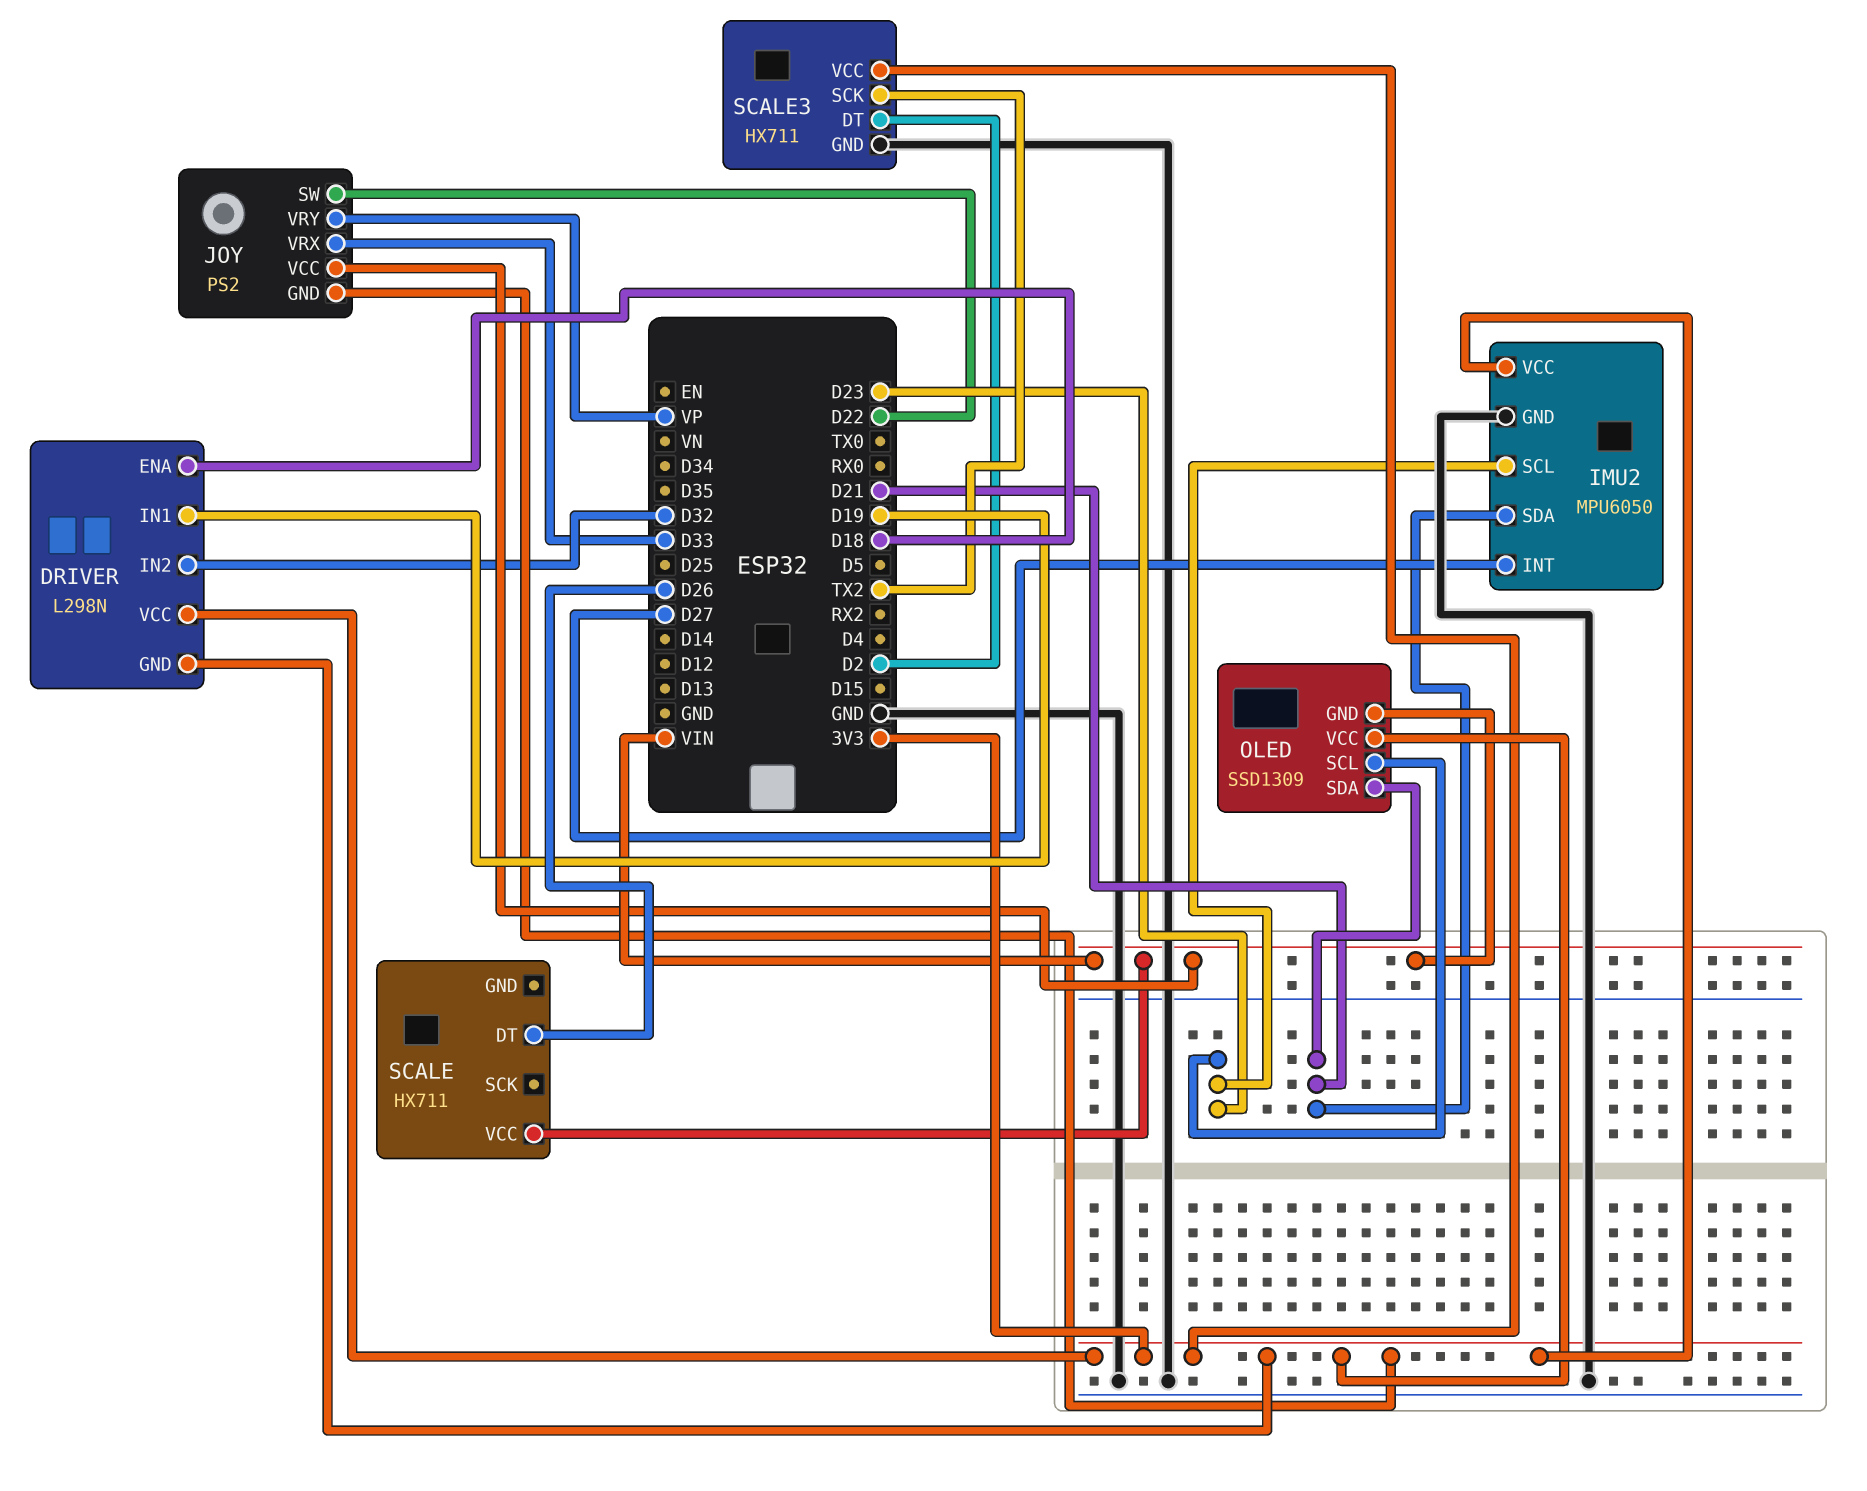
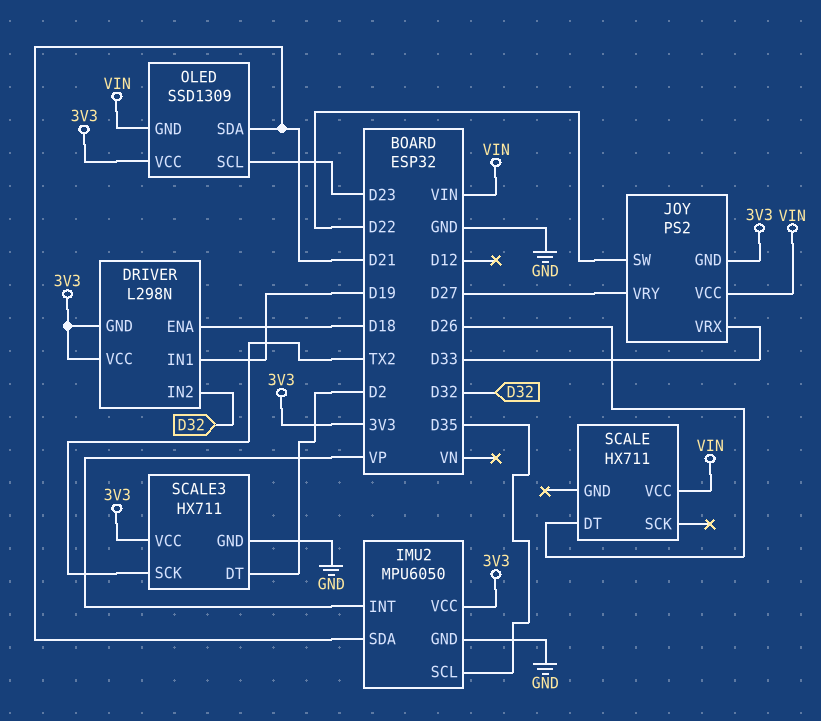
IMU2 pin INT: D27 -> VP
IMU2 pin SCL: D23 -> D35
JOY pin VRY: VP -> D27

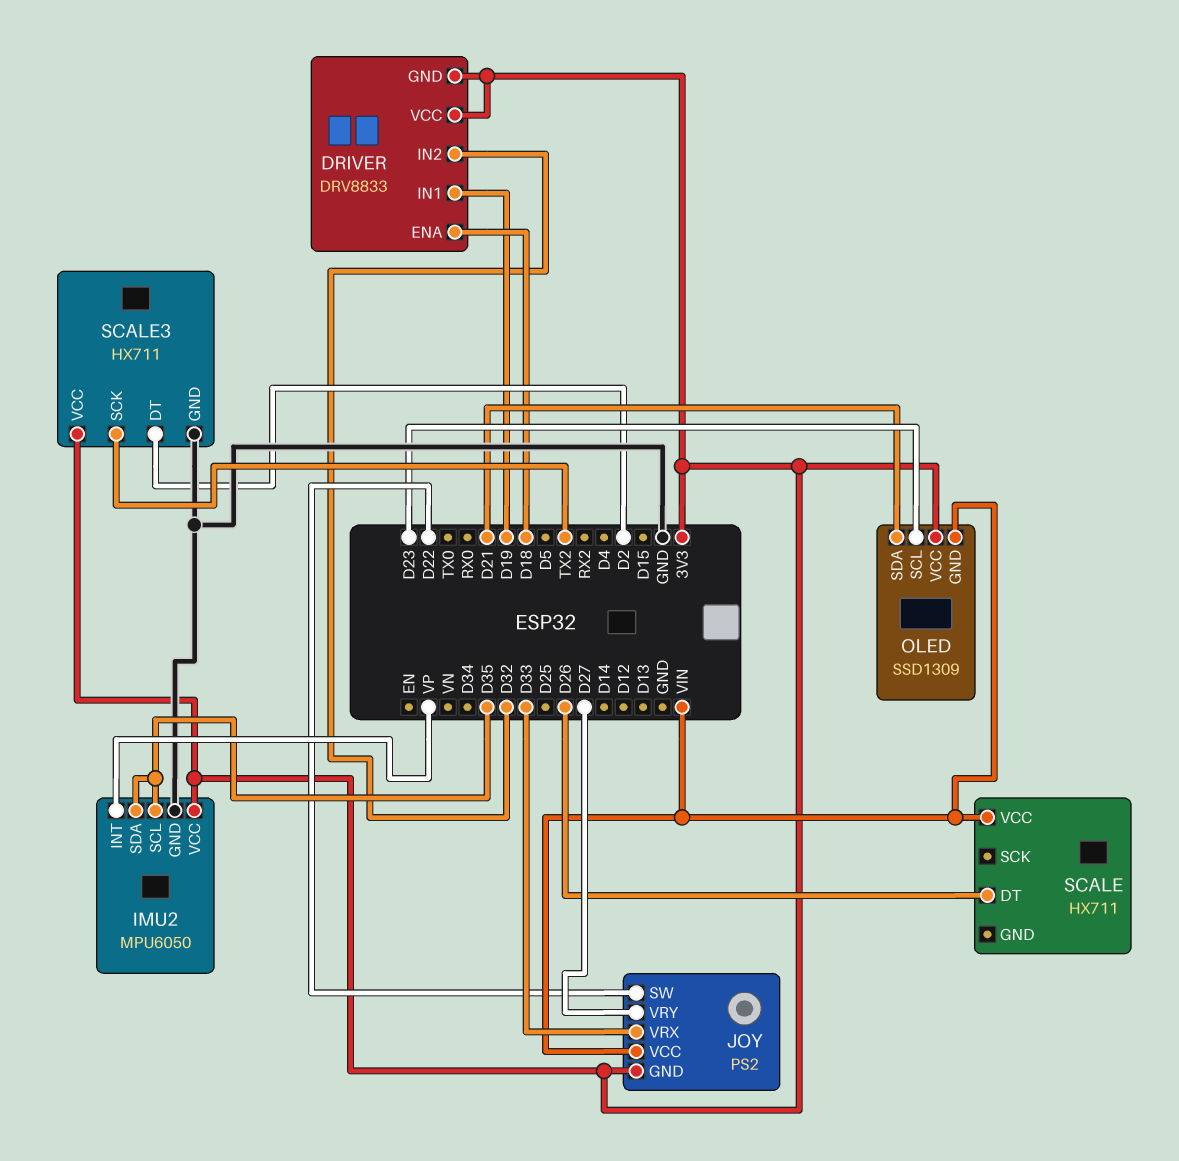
DRIVER: L298N -> DRV8833
IMU2 pin SDA: D21 -> D35

